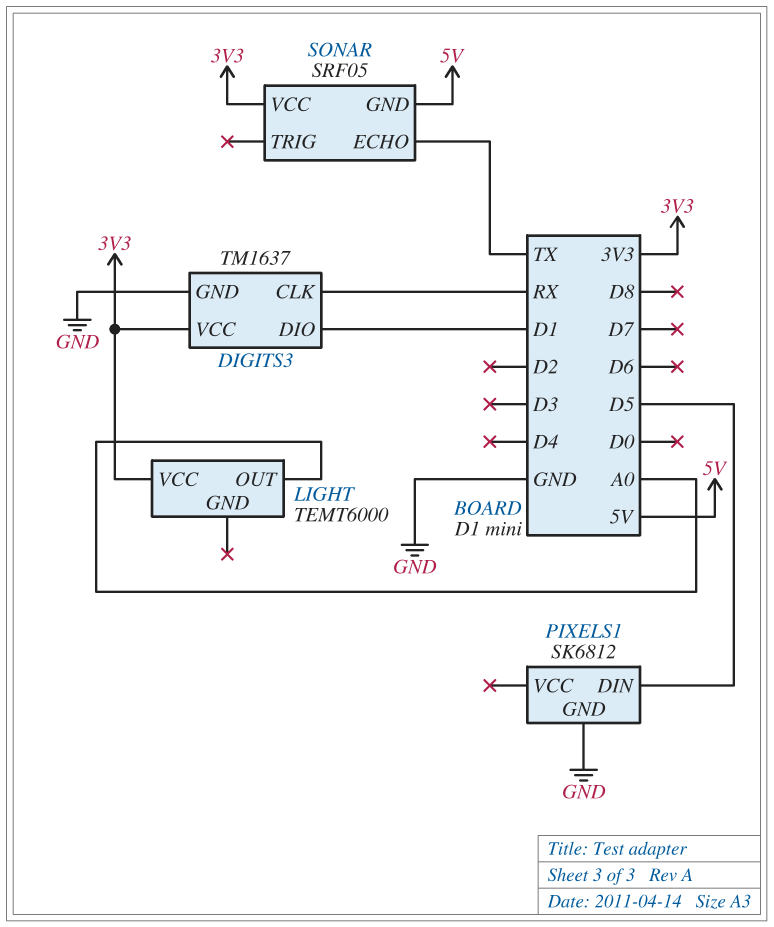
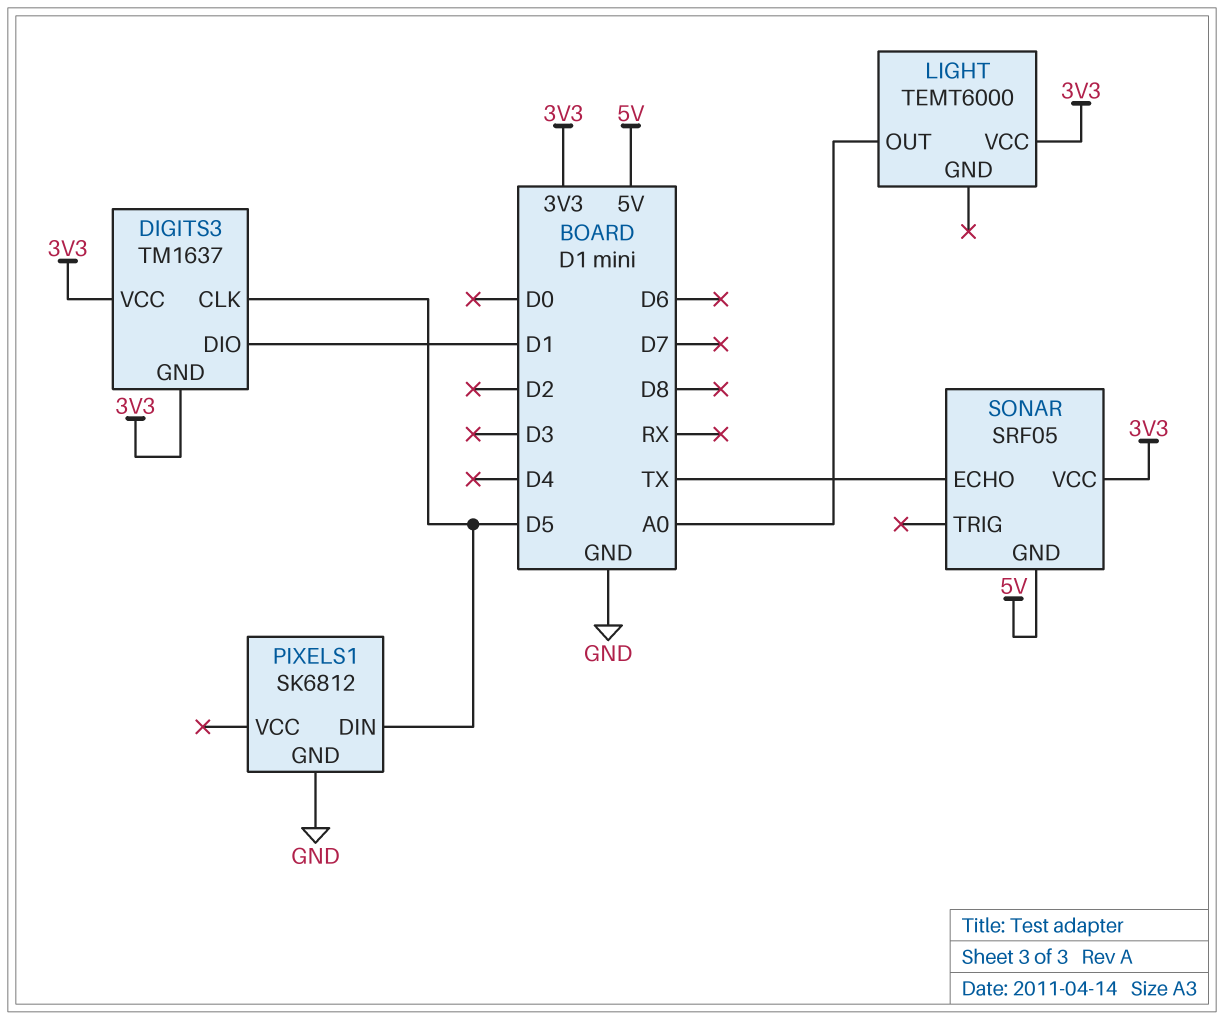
DIGITS3 pin CLK: RX -> D5
DIGITS3 pin GND: GND -> 3V3

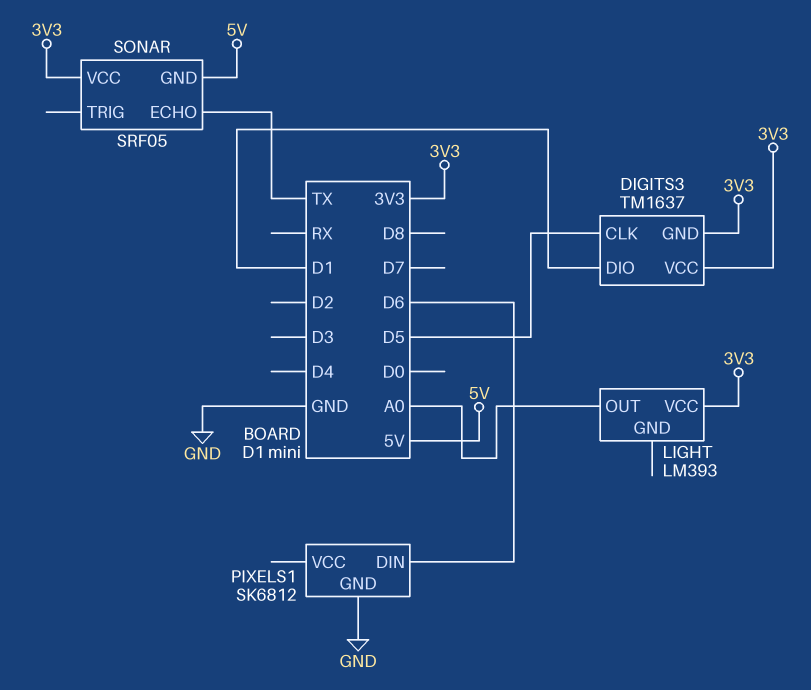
LIGHT: TEMT6000 -> LM393
PIXELS1 pin DIN: D5 -> D6

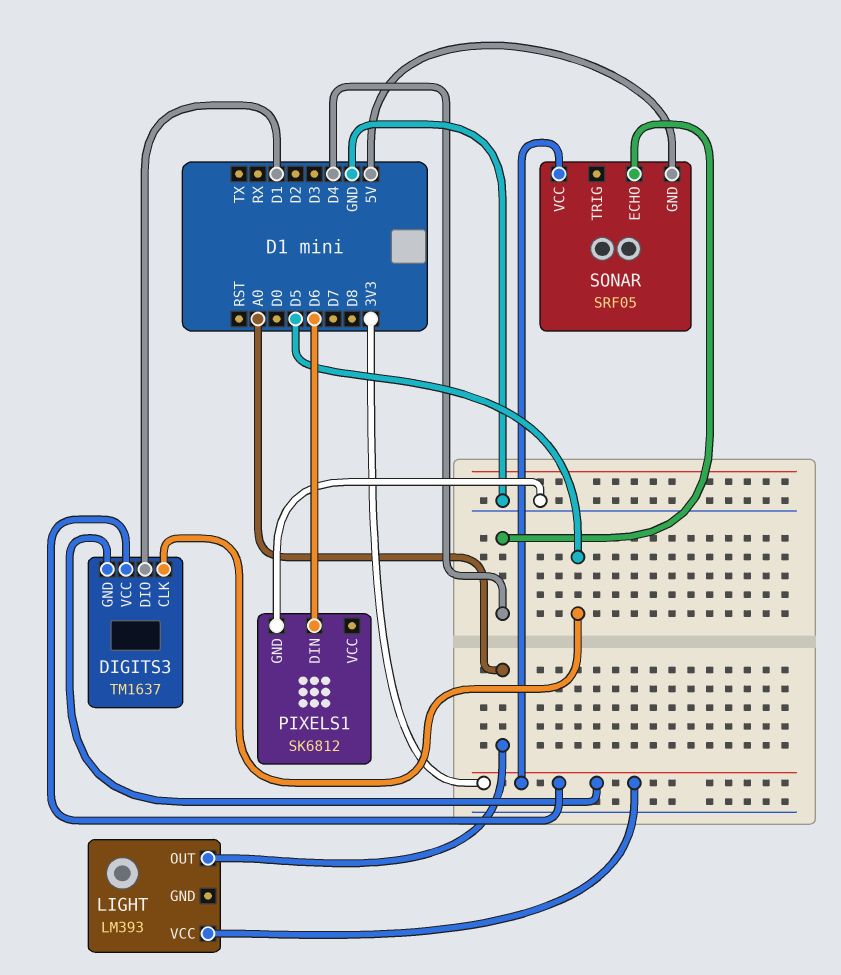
SONAR pin ECHO: TX -> D4

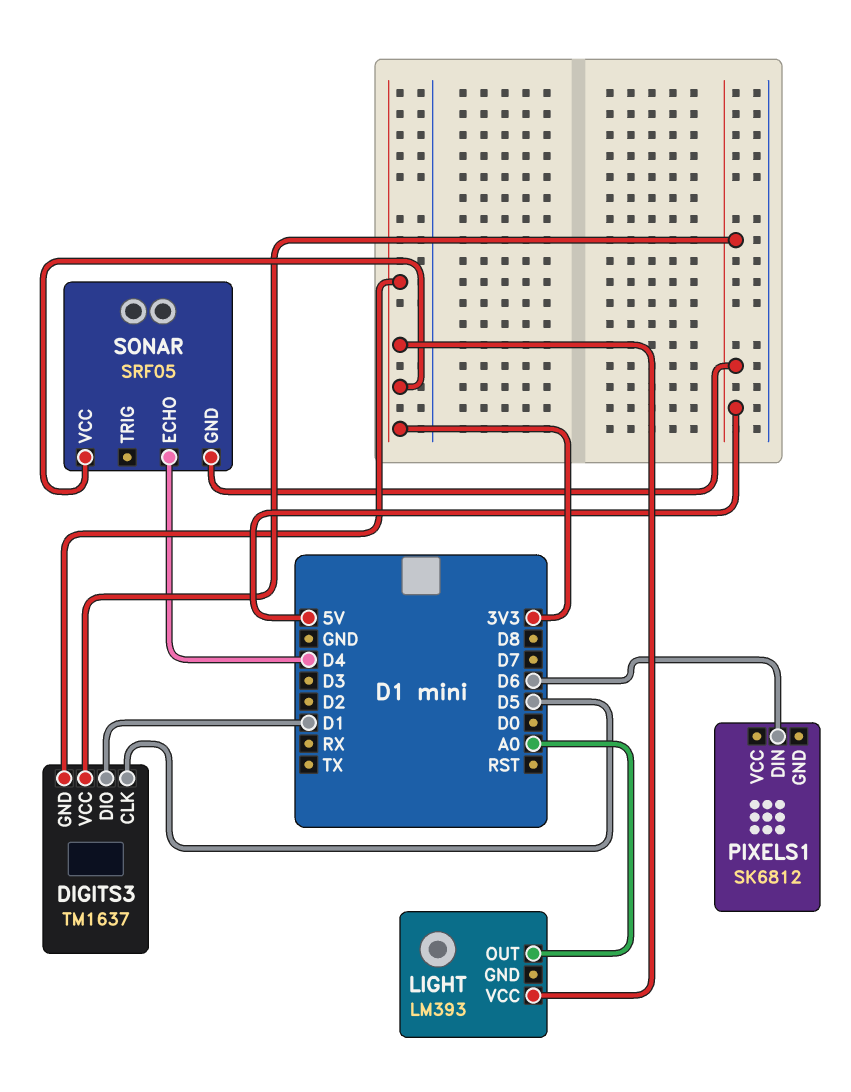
DIGITS3 pin VCC: 3V3 -> 5V
PIXELS1 pin GND: GND -> none

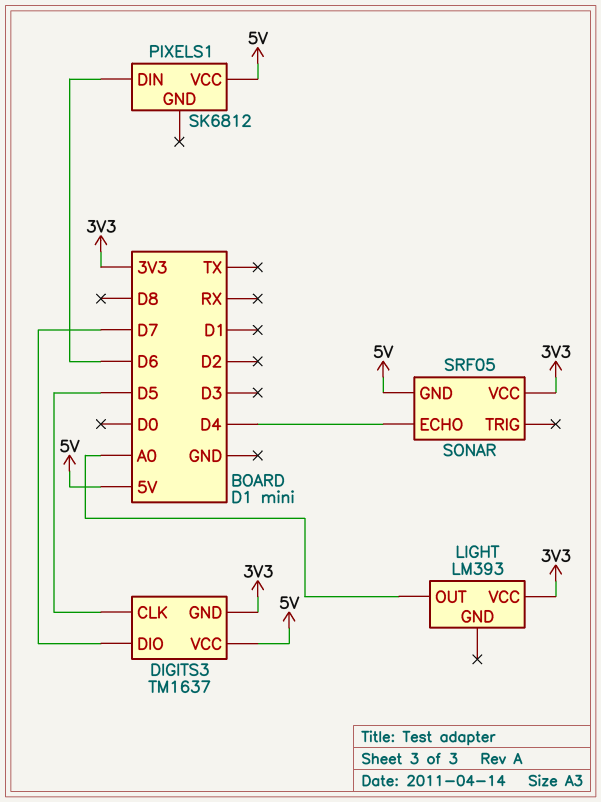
DIGITS3 pin DIO: D1 -> D7
PIXELS1 pin VCC: none -> 5V

